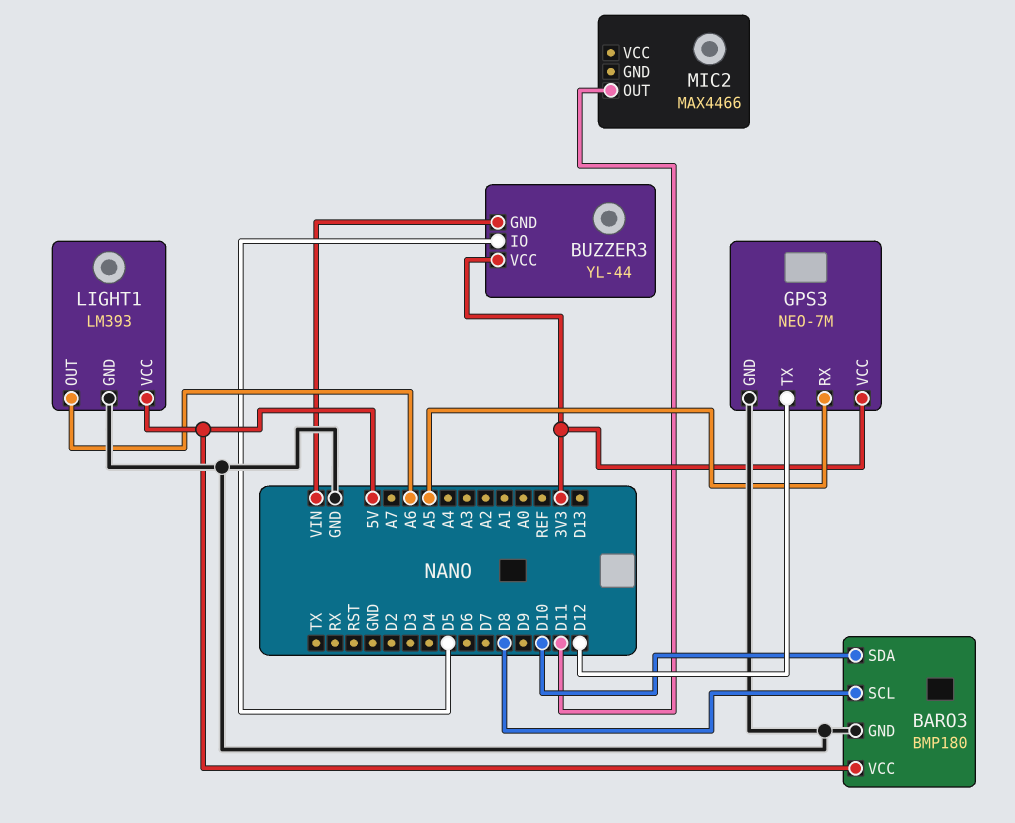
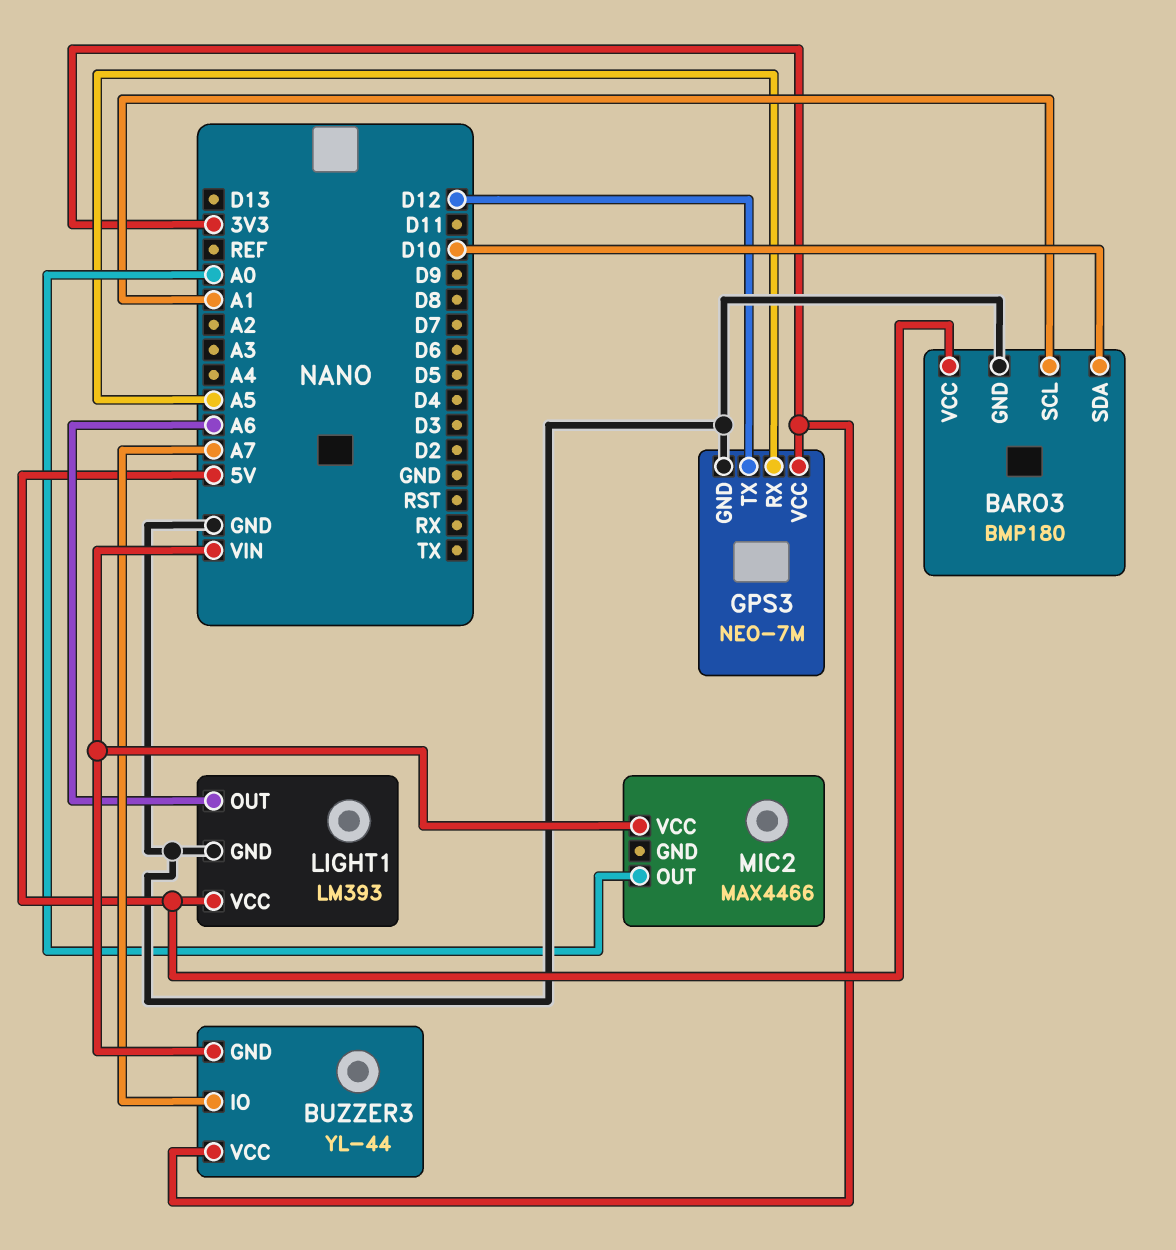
BARO3 pin SCL: D8 -> A1
BUZZER3 pin IO: D5 -> A7
MIC2 pin OUT: D11 -> A0
MIC2 pin VCC: none -> VIN

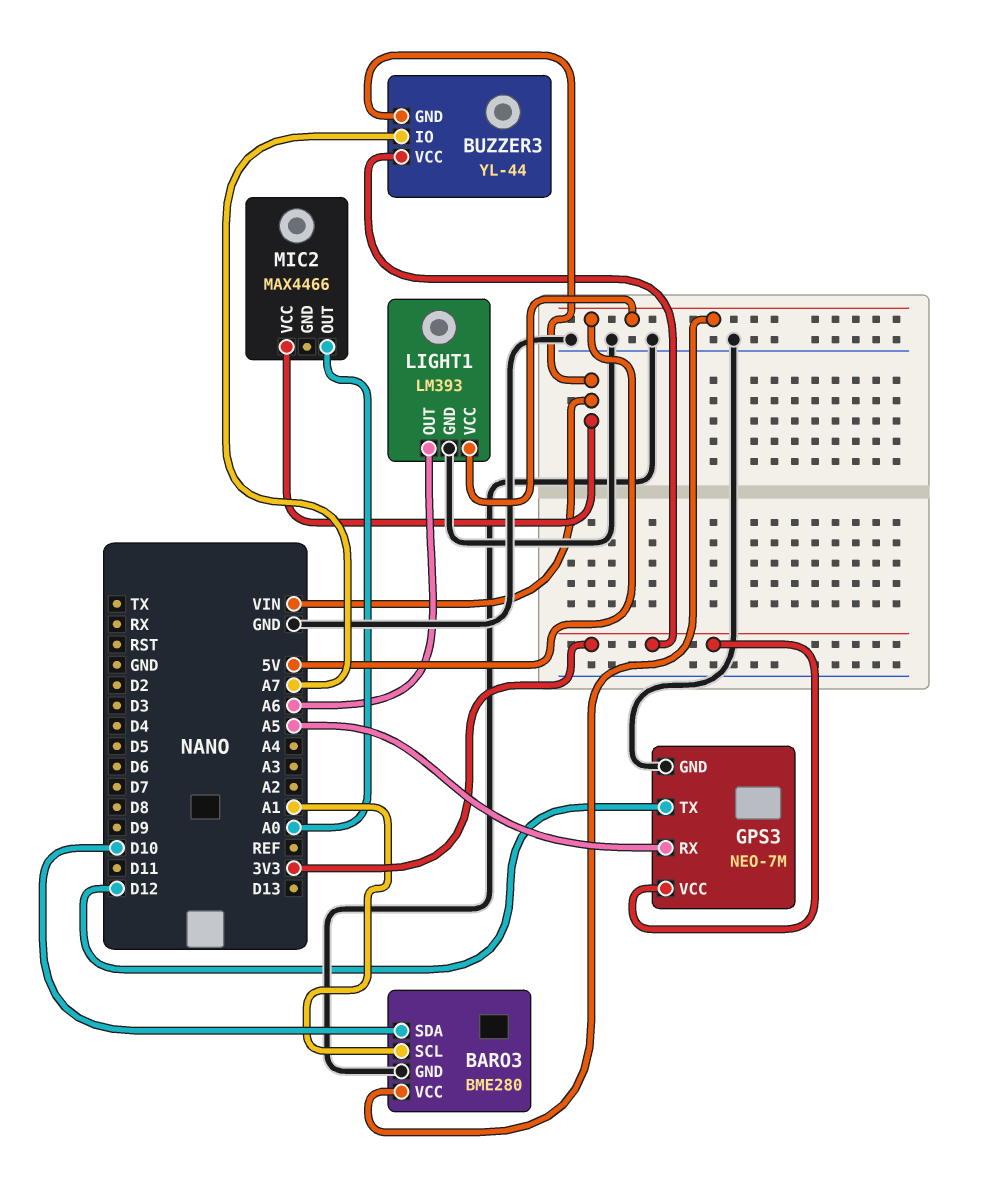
BARO3: BMP180 -> BME280

